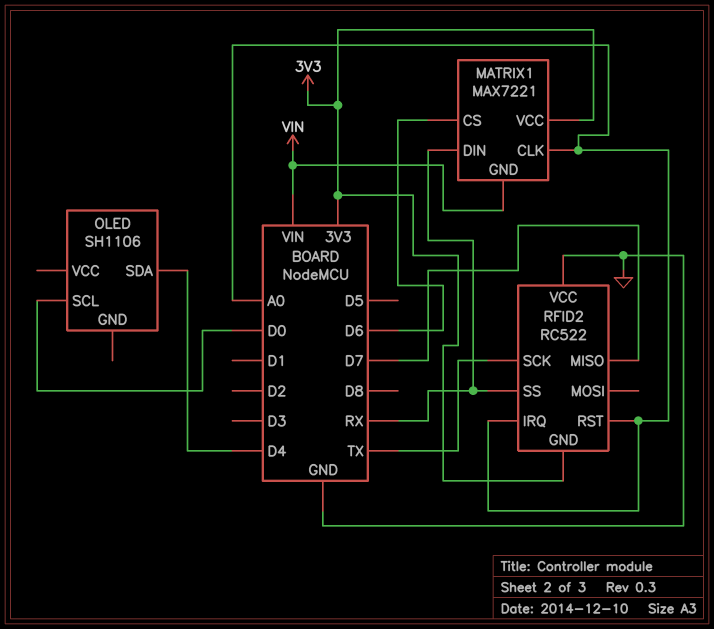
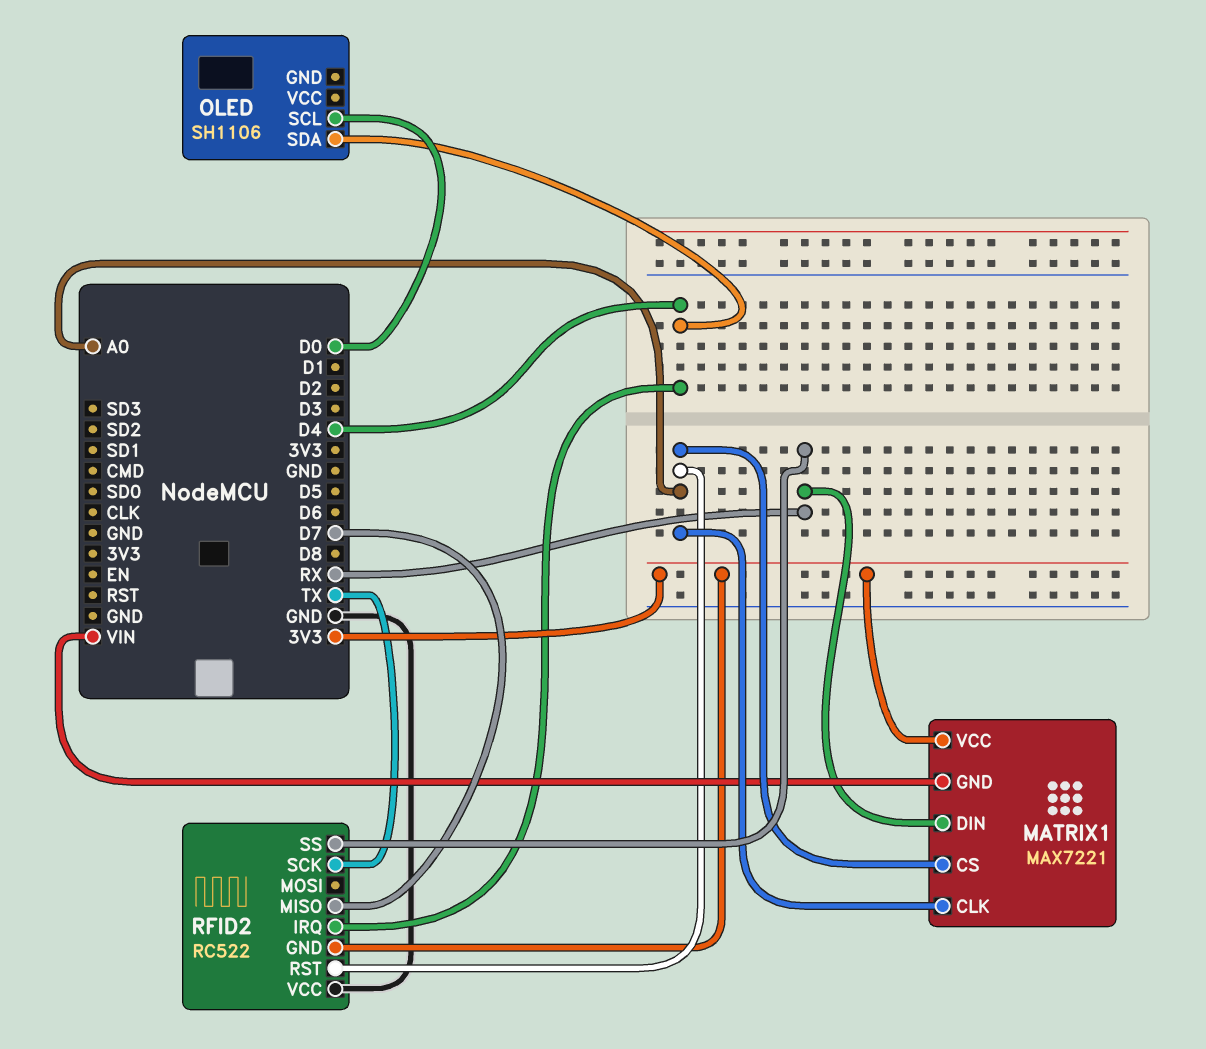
MATRIX1 pin CS: D6 -> A0
RFID2 pin IRQ: A0 -> D4

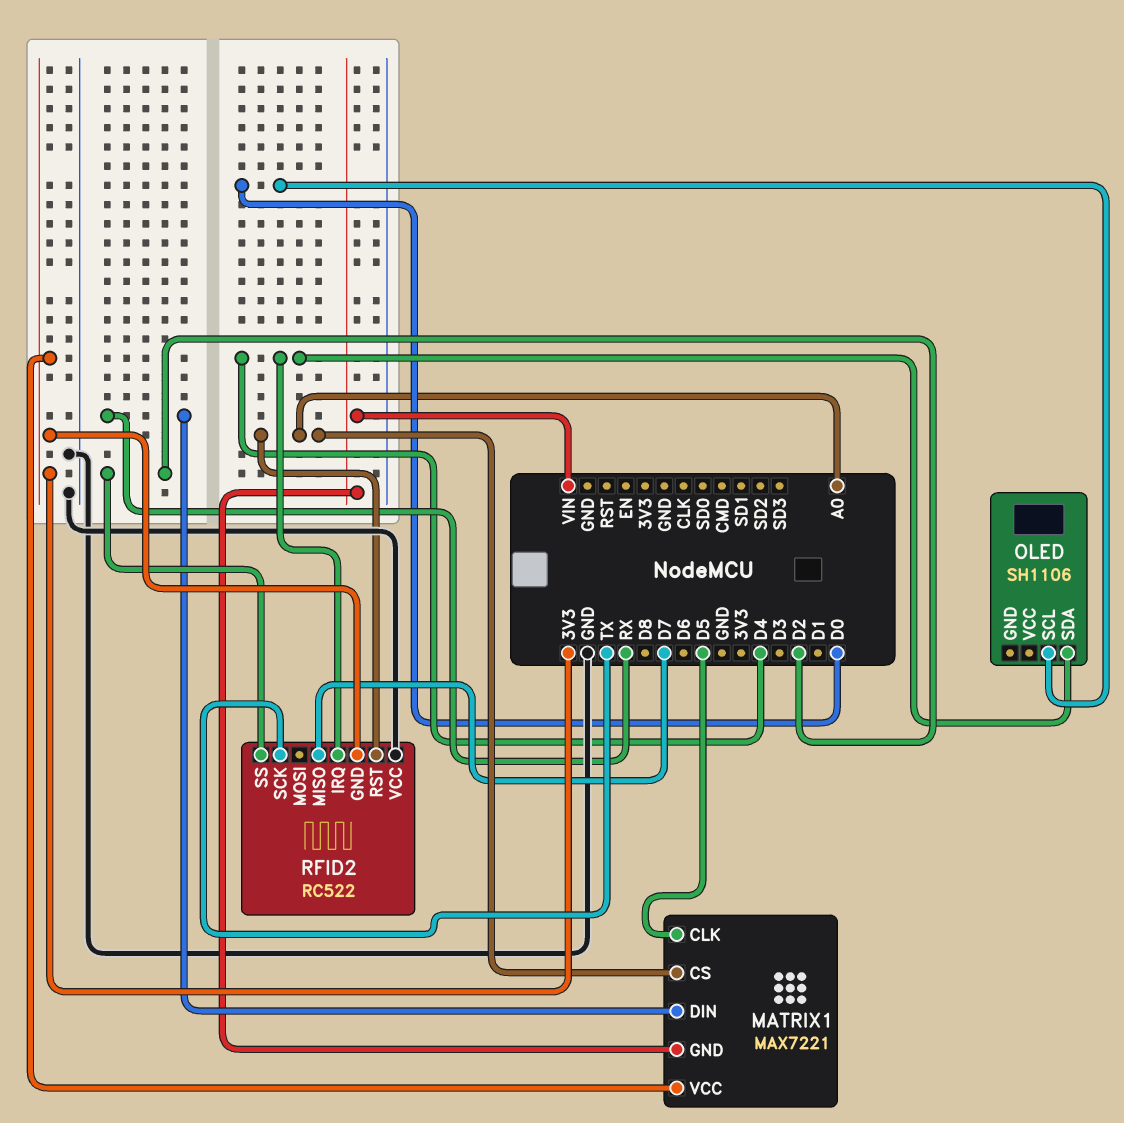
MATRIX1 pin CLK: A0 -> D5
RFID2 pin SS: RX -> D2

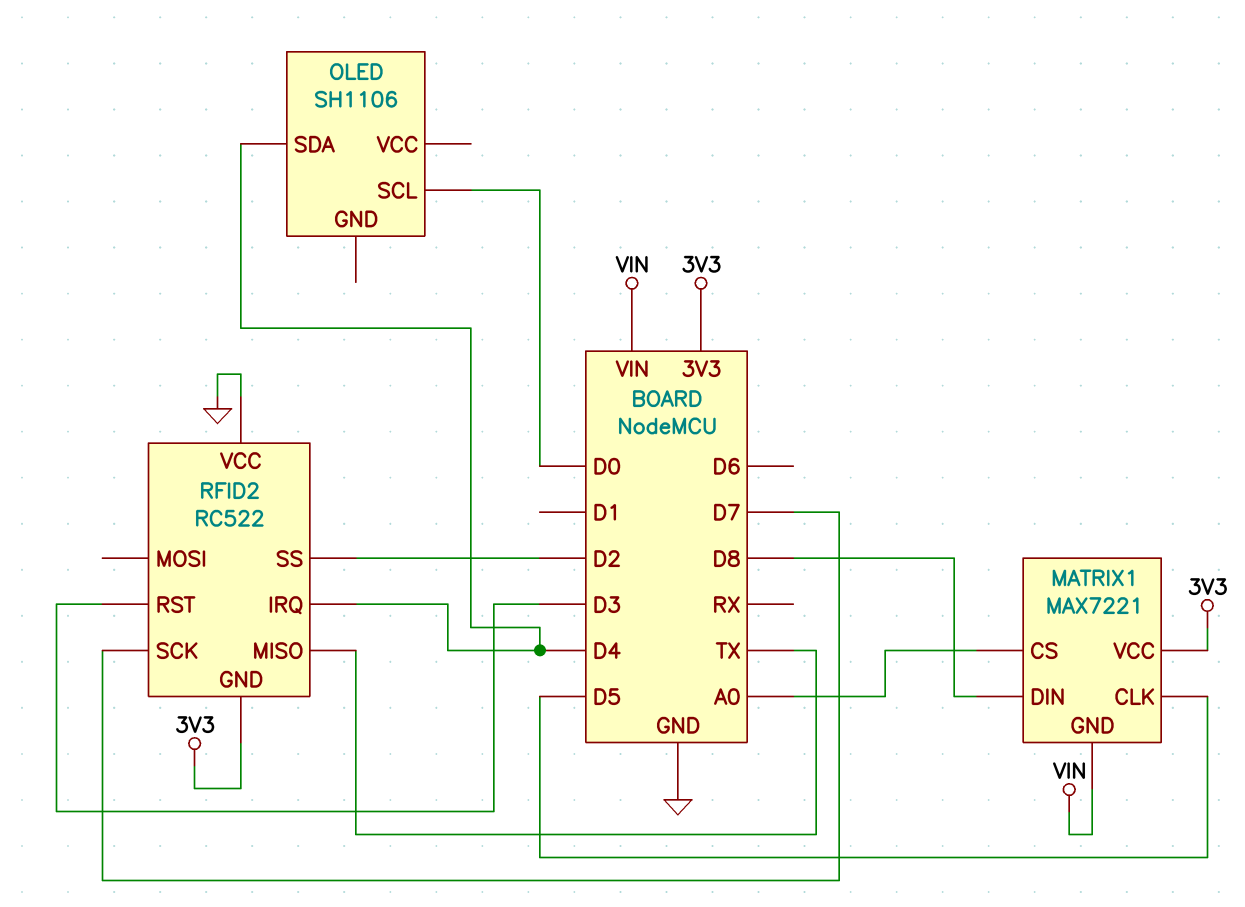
MATRIX1 pin DIN: RX -> D8
RFID2 pin MISO: D7 -> TX
RFID2 pin RST: A0 -> D3
RFID2 pin SCK: TX -> D7

